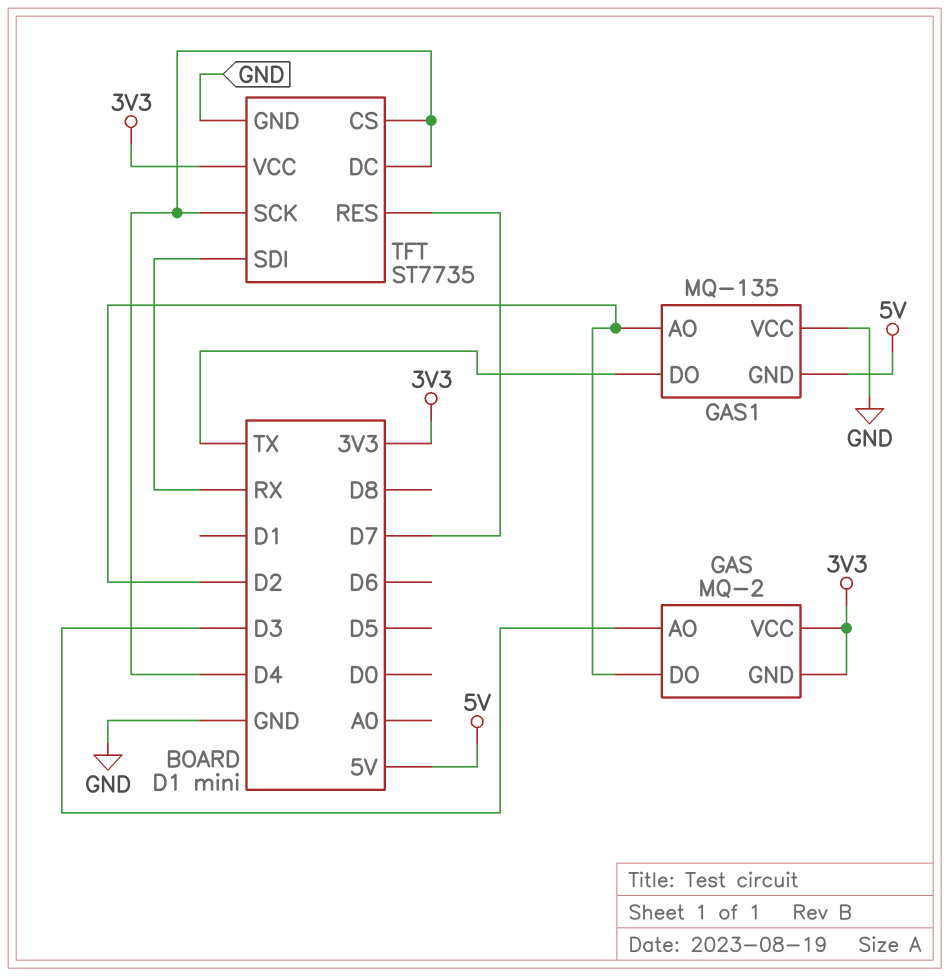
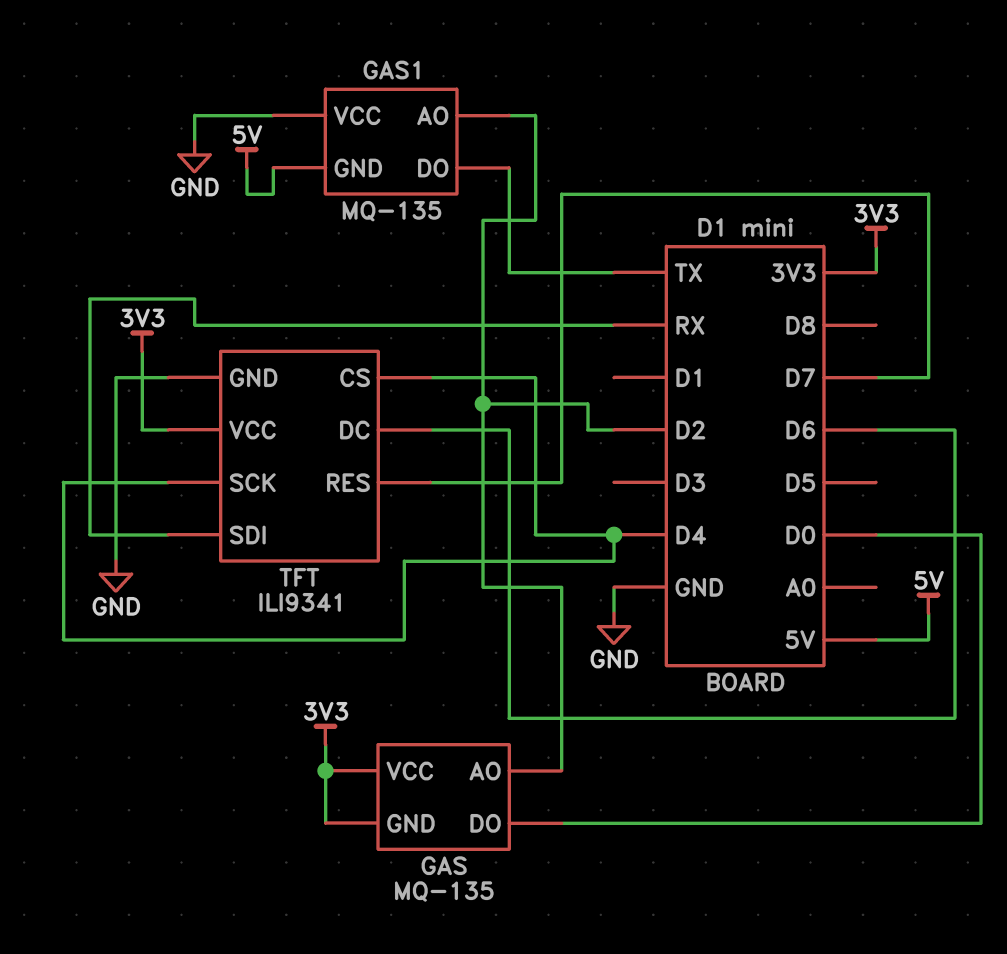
GAS: MQ-2 -> MQ-135
GAS pin AO: D3 -> D2
GAS pin DO: D2 -> D0
TFT: ST7735 -> ILI9341
TFT pin DC: D4 -> D6

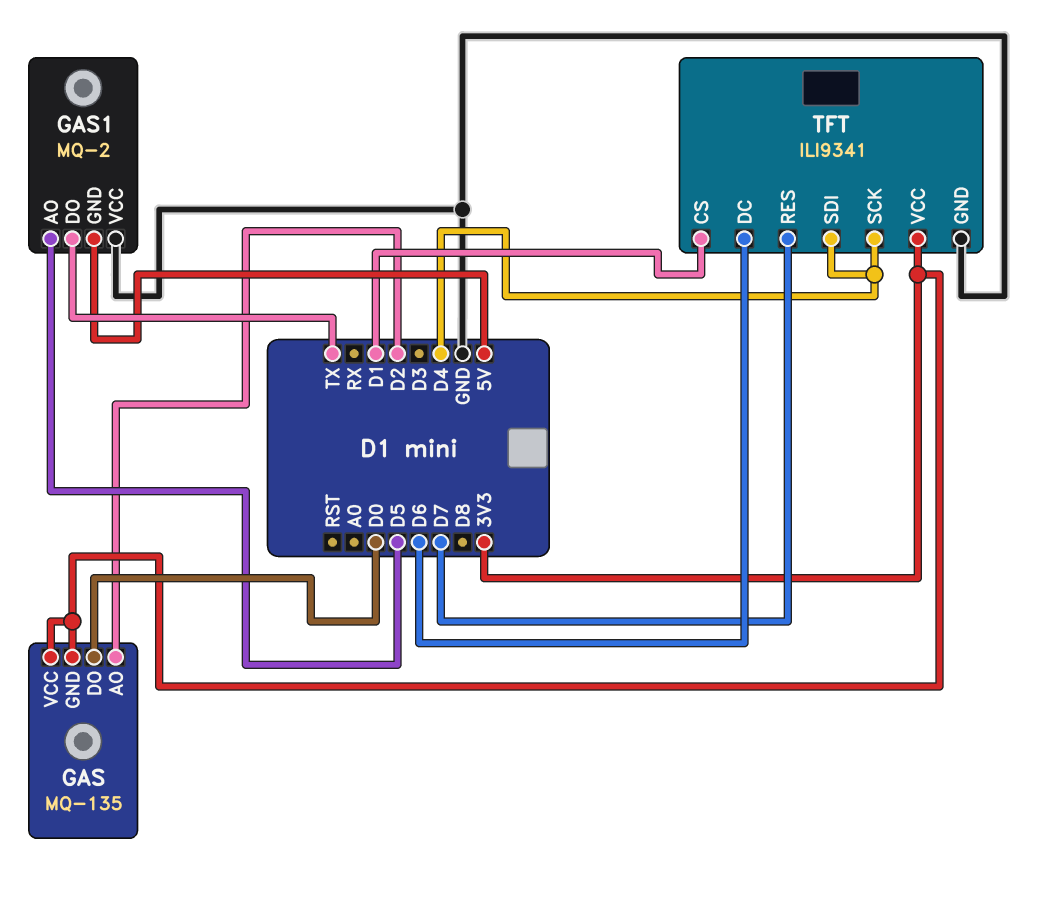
GAS1: MQ-135 -> MQ-2
GAS1 pin AO: D2 -> D5
TFT pin CS: D4 -> D1
TFT pin SDI: RX -> D4

